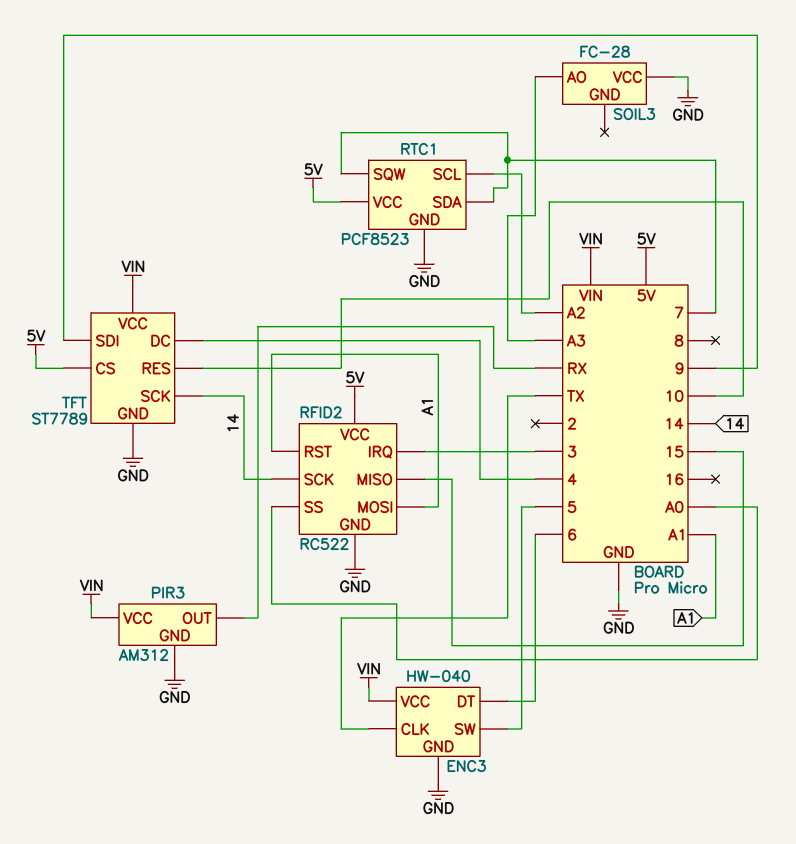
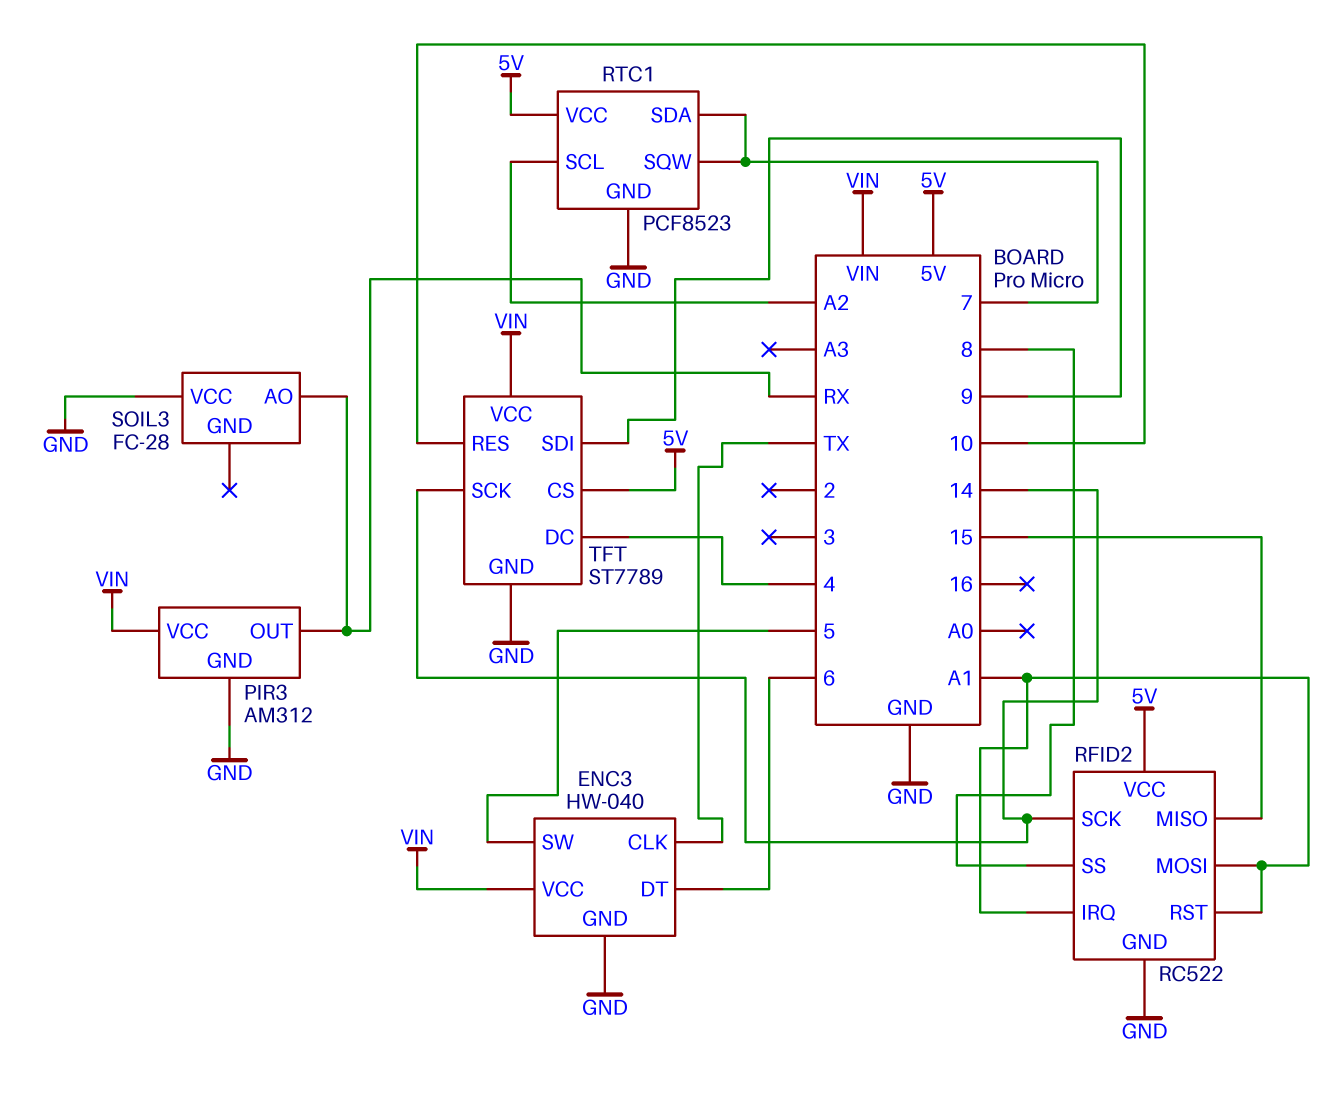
RFID2 pin IRQ: 3 -> A1
RFID2 pin SS: A0 -> 8
SOIL3 pin AO: A3 -> RX

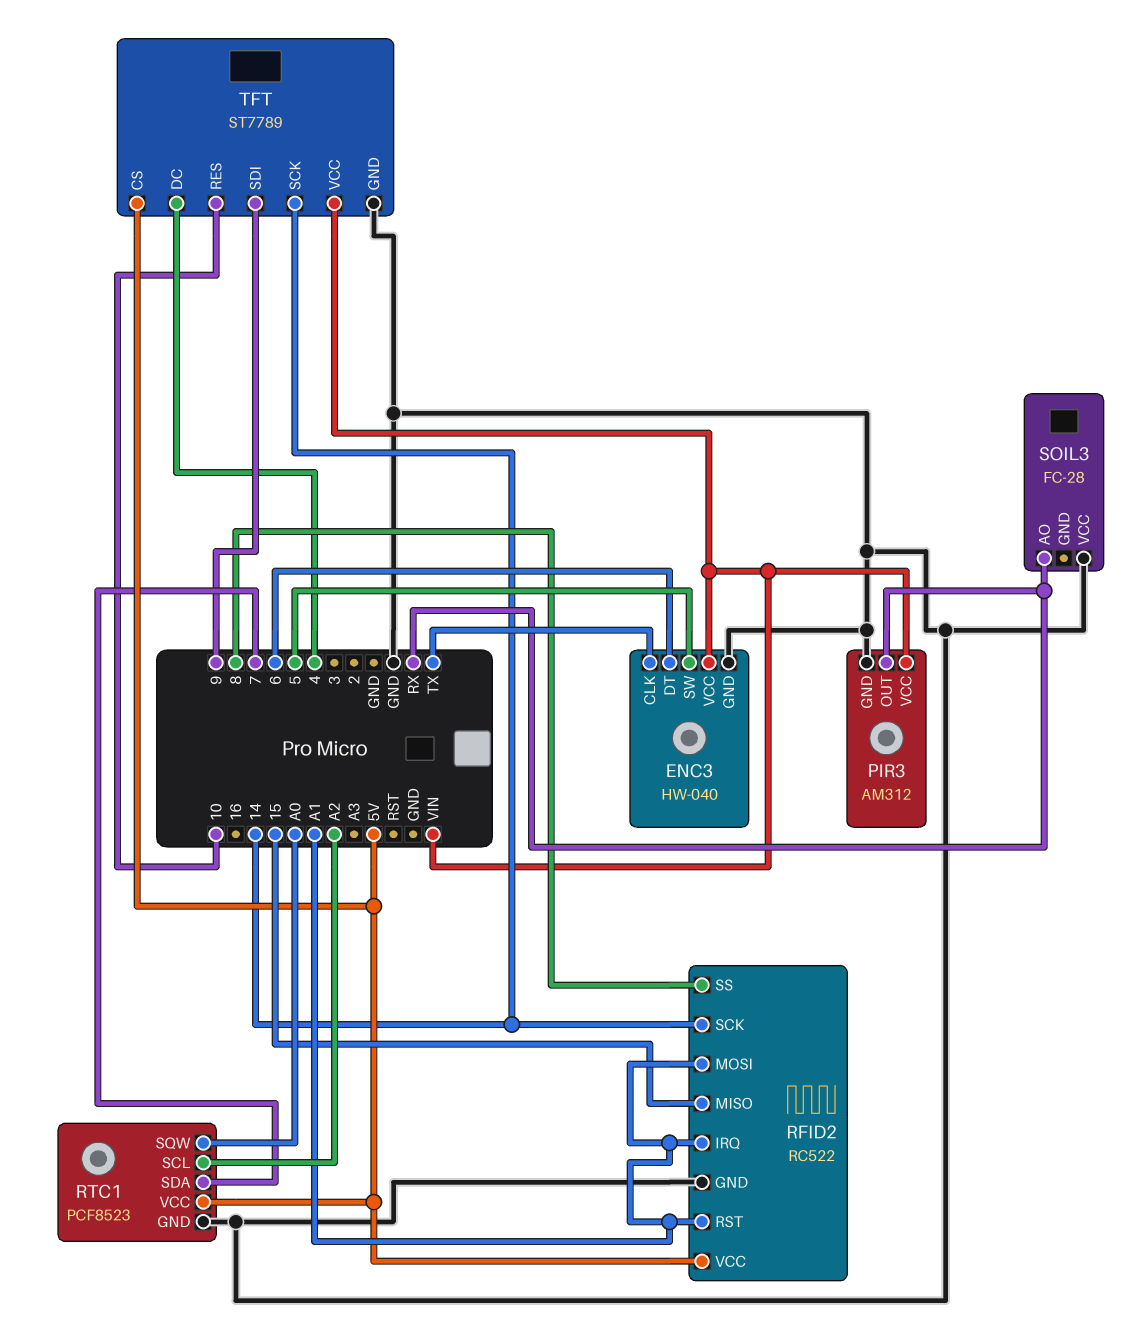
RTC1 pin SQW: 7 -> A0

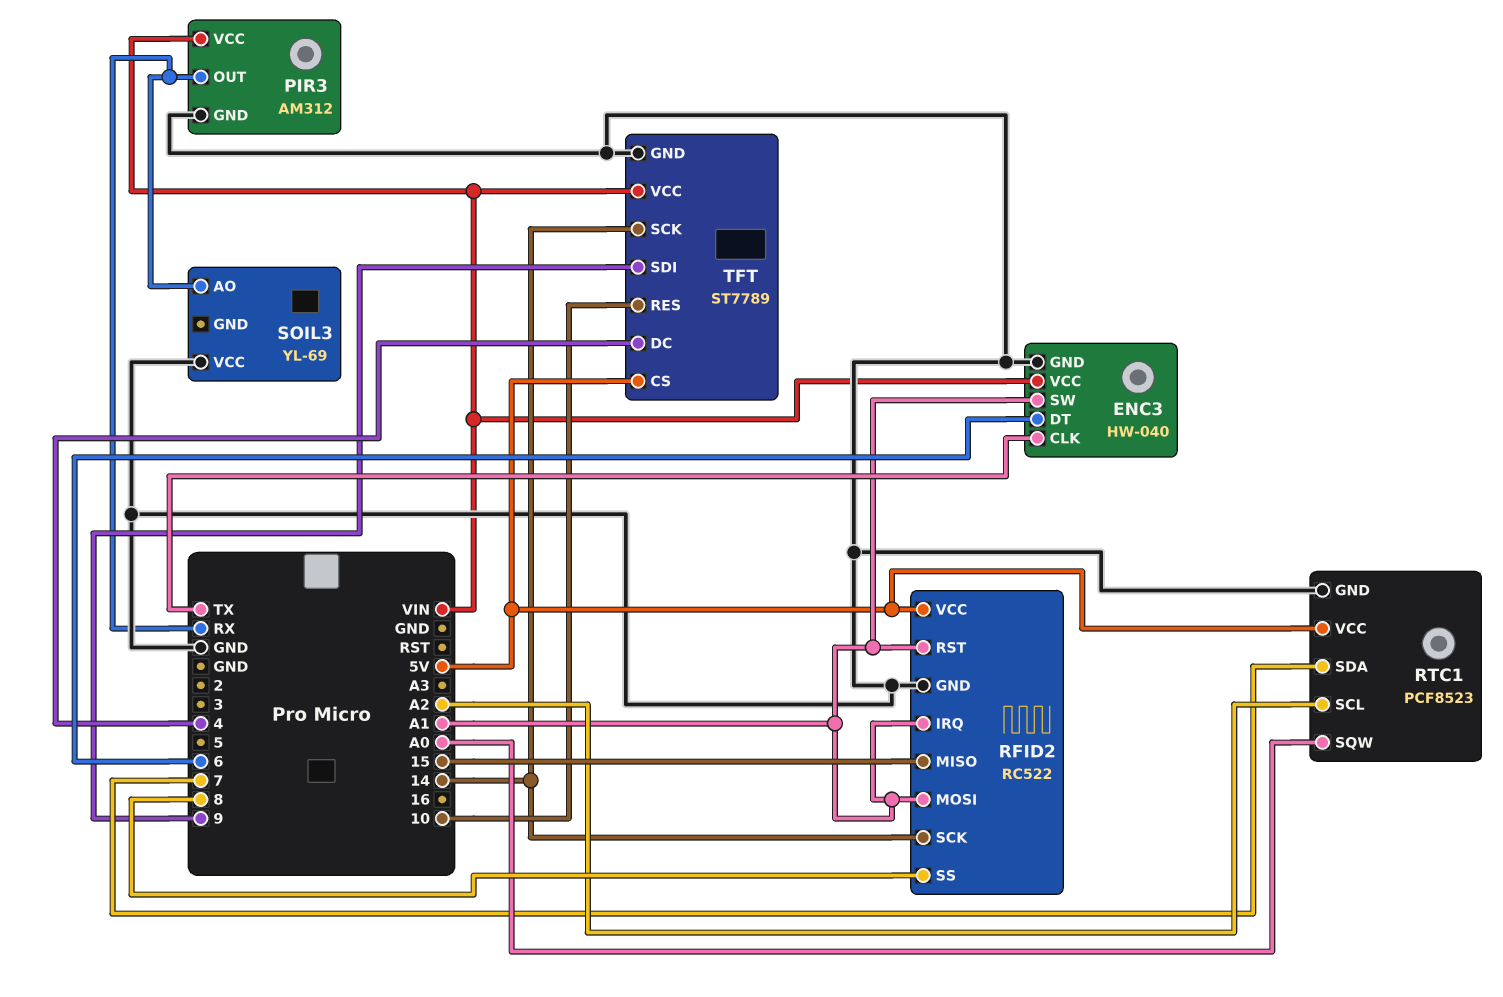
ENC3 pin SW: 5 -> A1
SOIL3: FC-28 -> YL-69

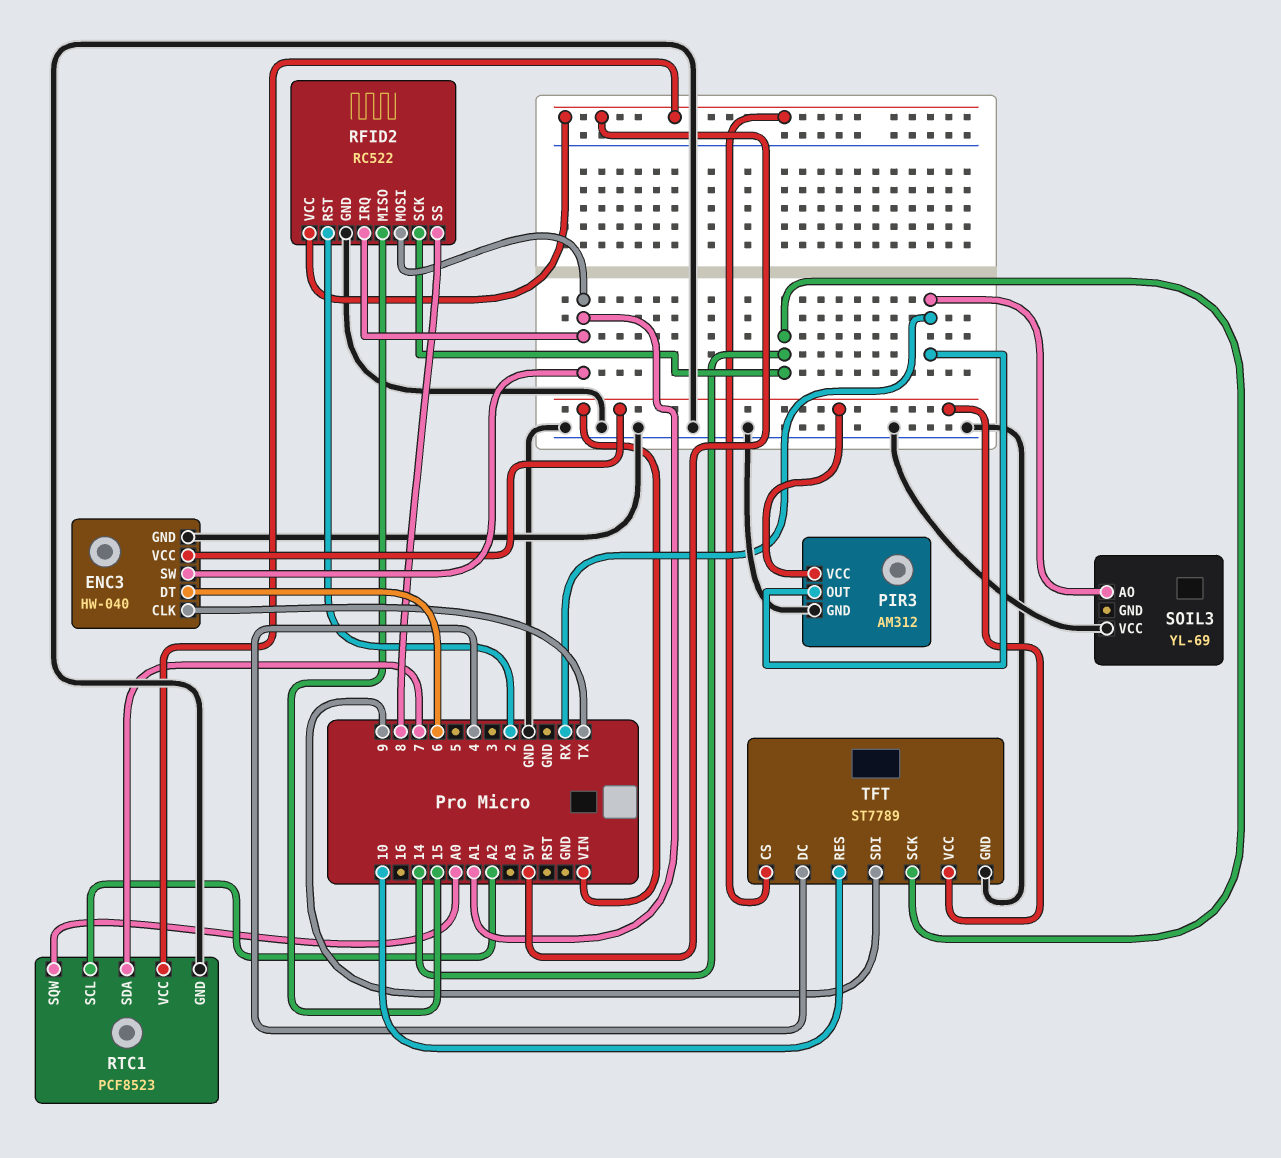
RFID2 pin RST: A1 -> 2

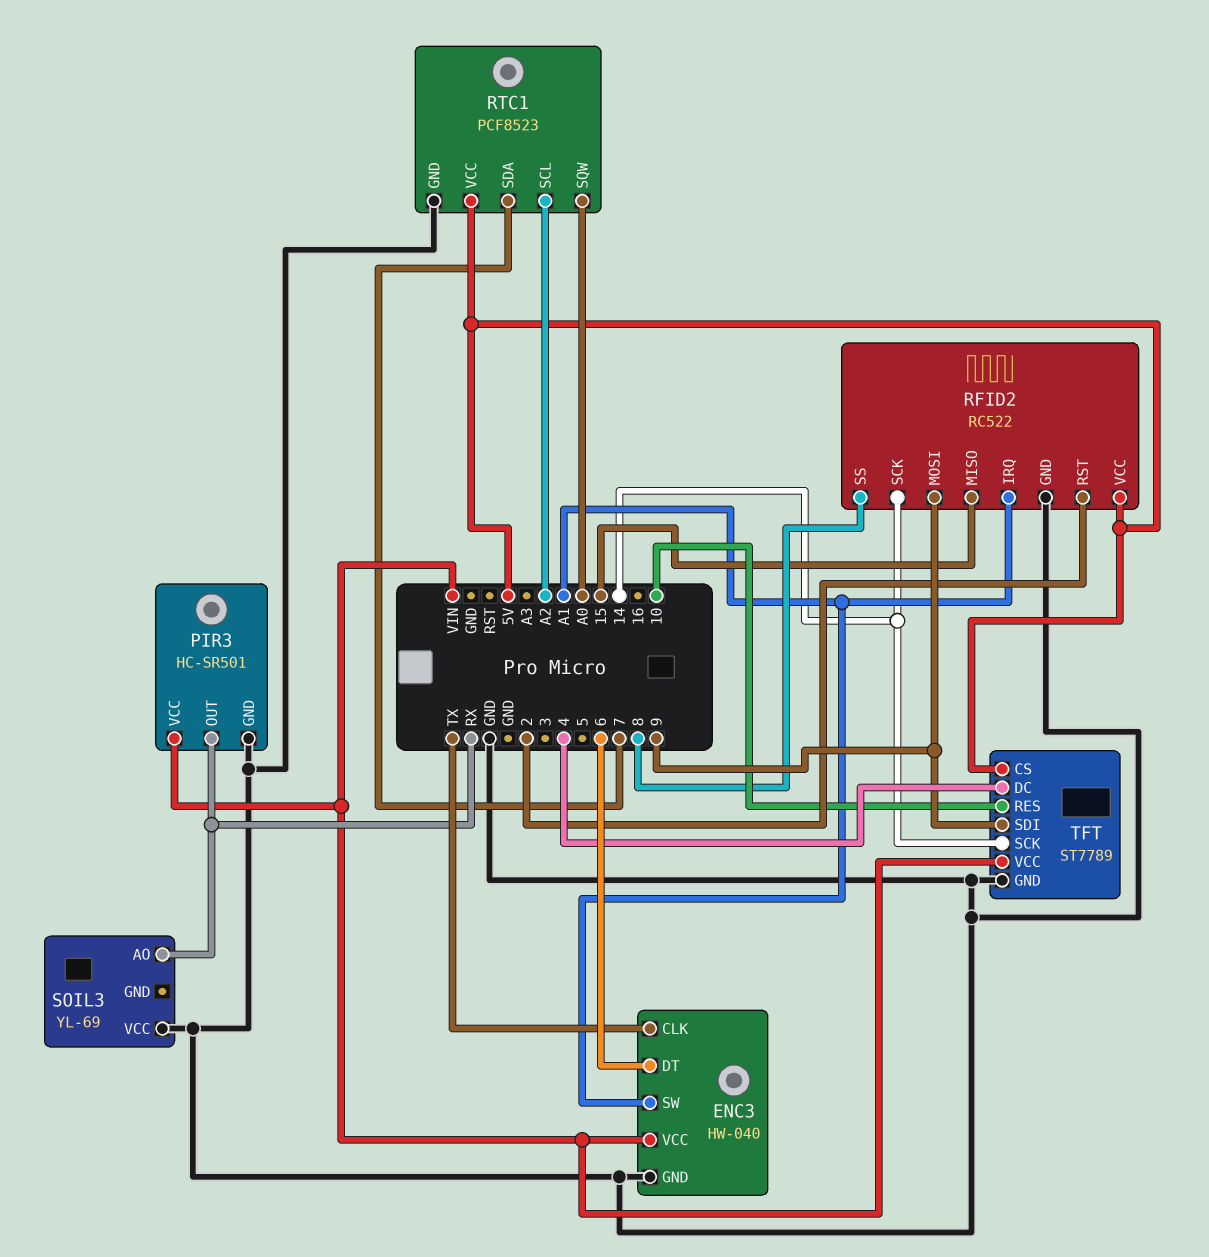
PIR3: AM312 -> HC-SR501
RFID2 pin MOSI: A1 -> 9

